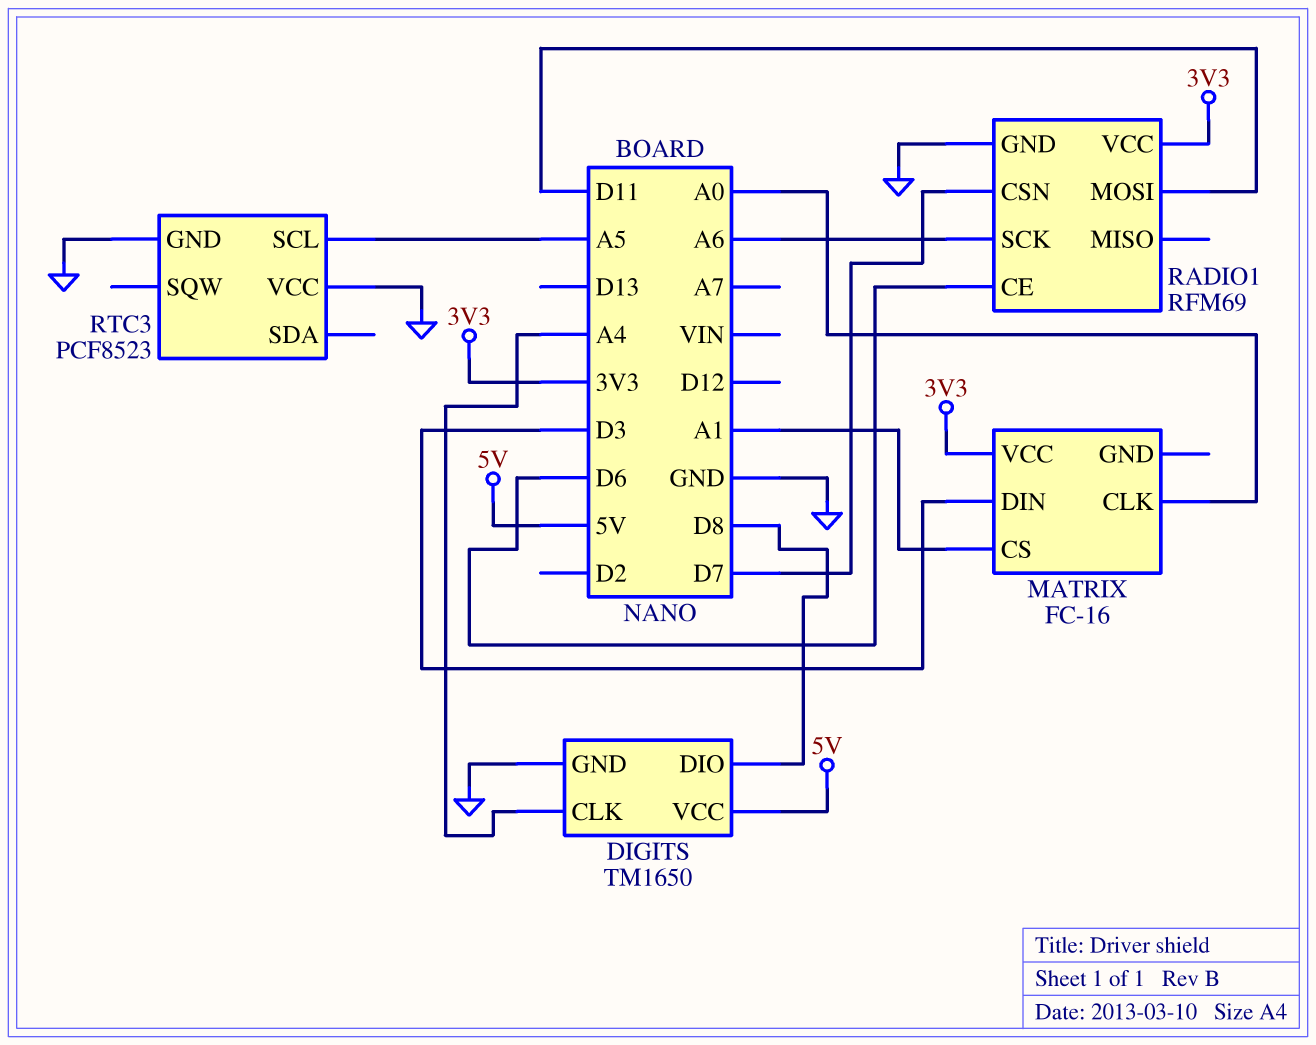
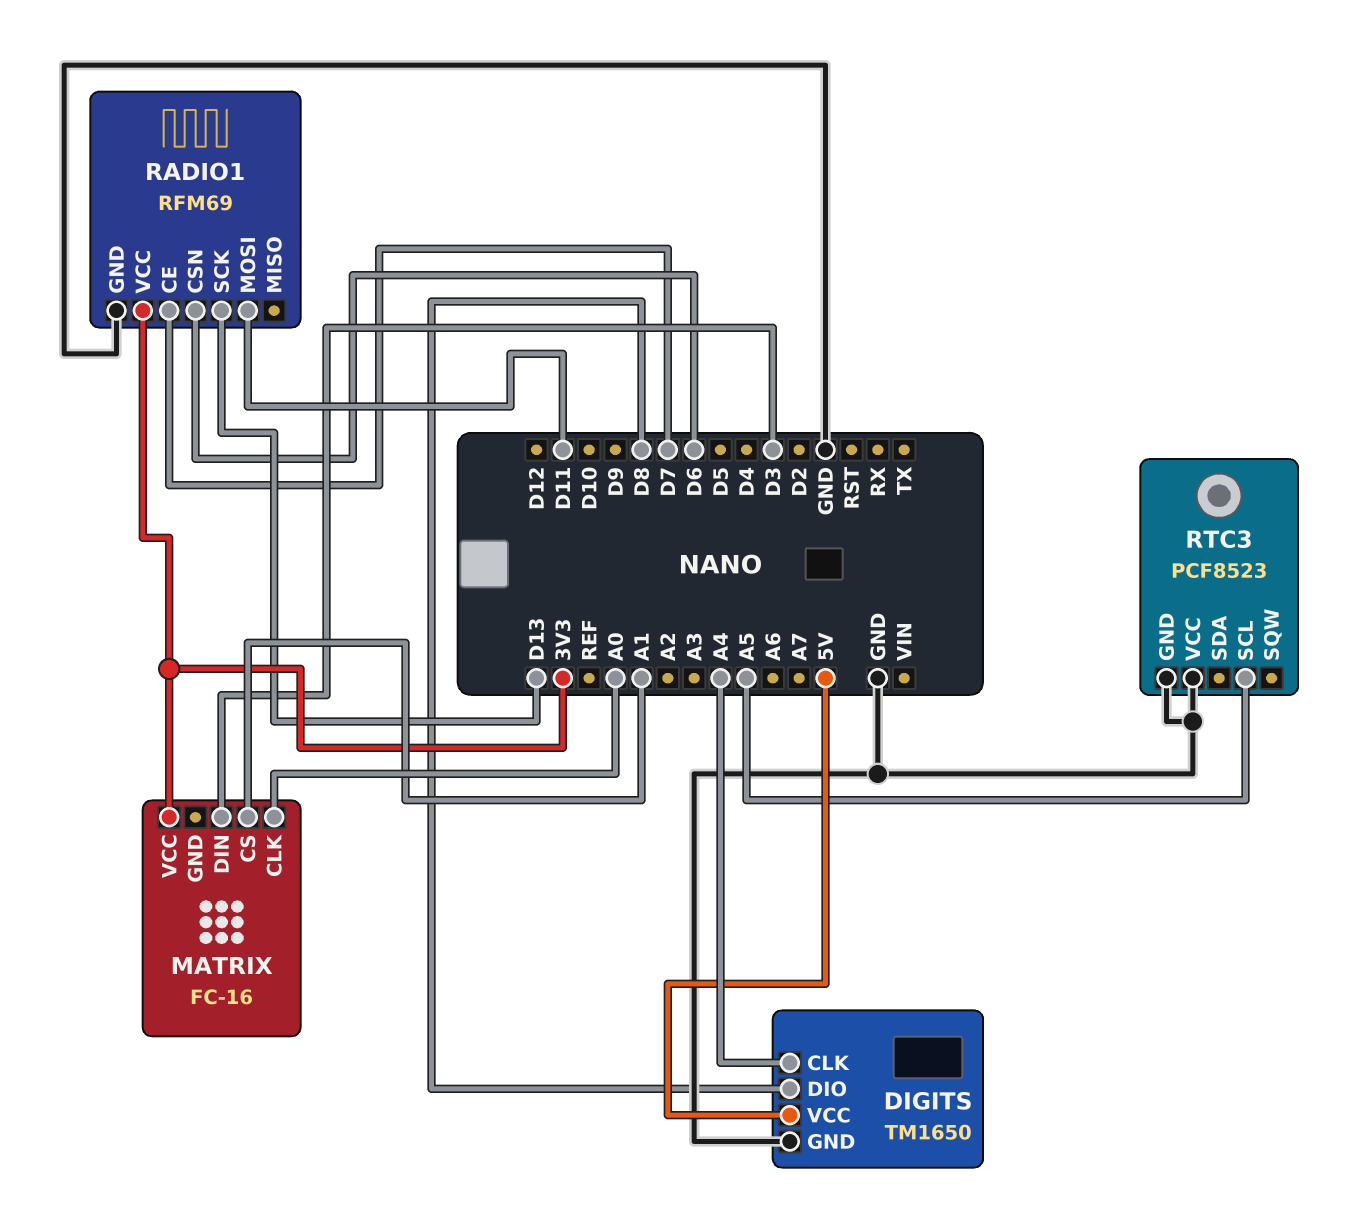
RADIO1 pin CE: D6 -> D7
RADIO1 pin CSN: D7 -> D6
RADIO1 pin SCK: A6 -> D13

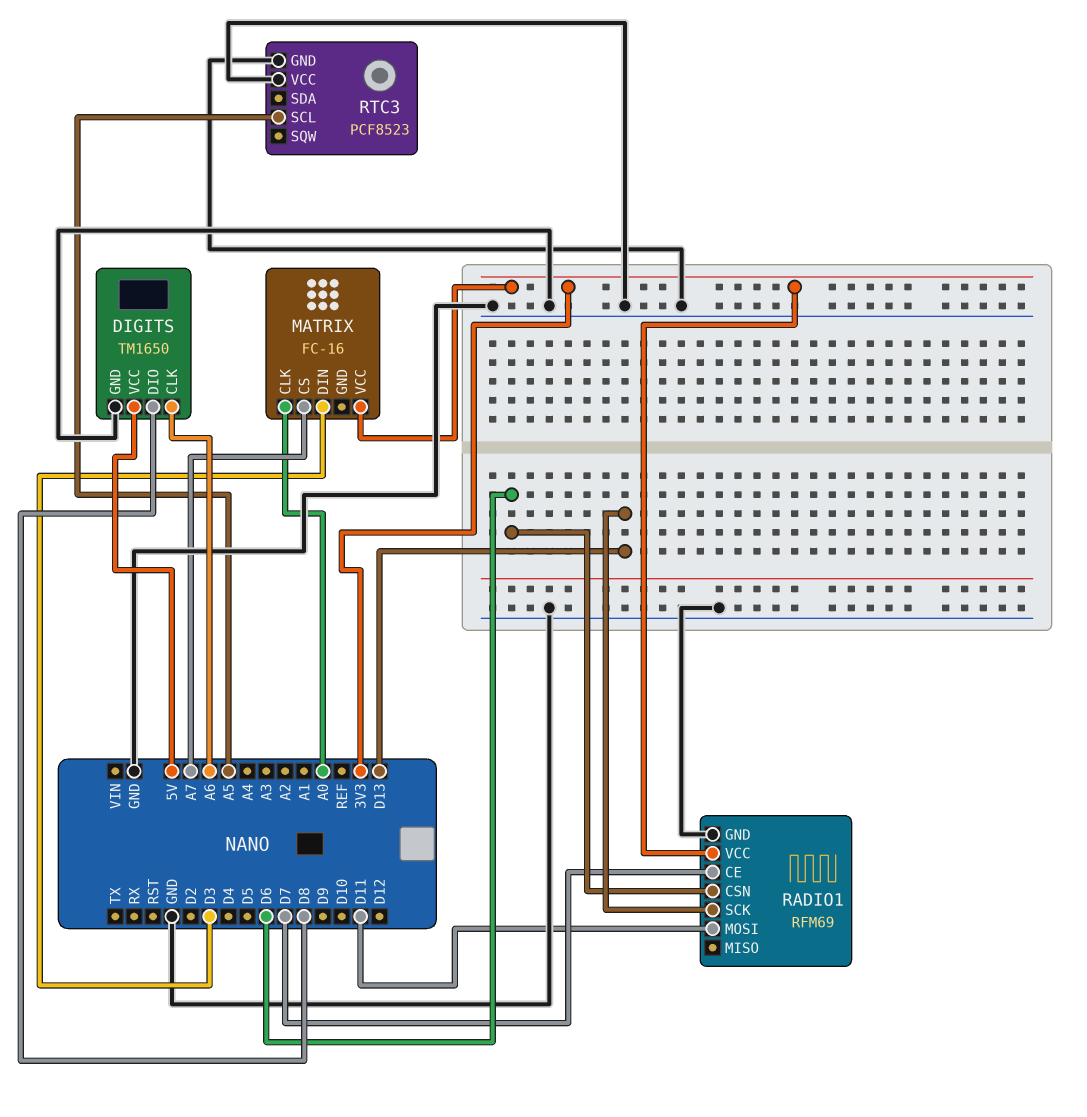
DIGITS pin CLK: A4 -> A6
MATRIX pin CS: A1 -> A7

